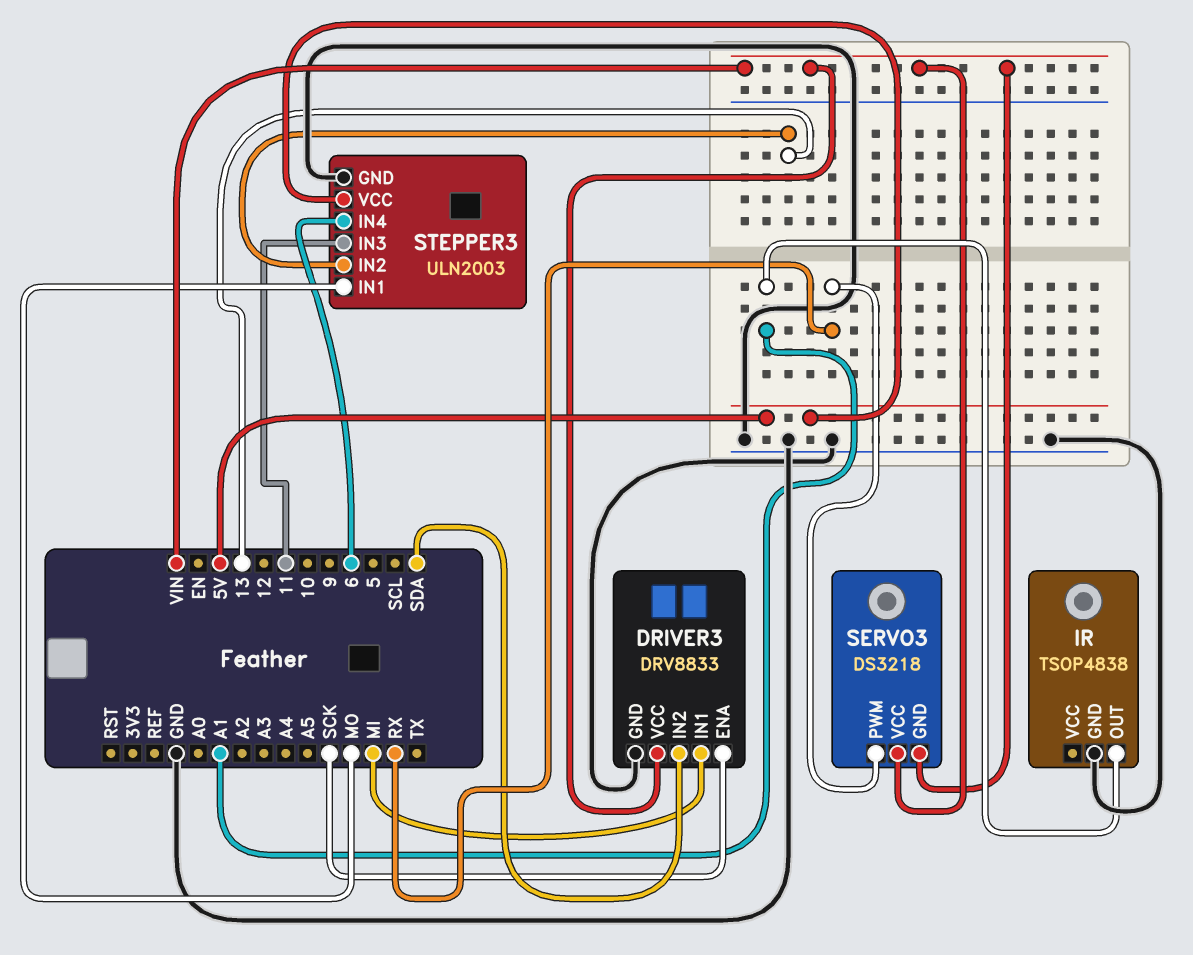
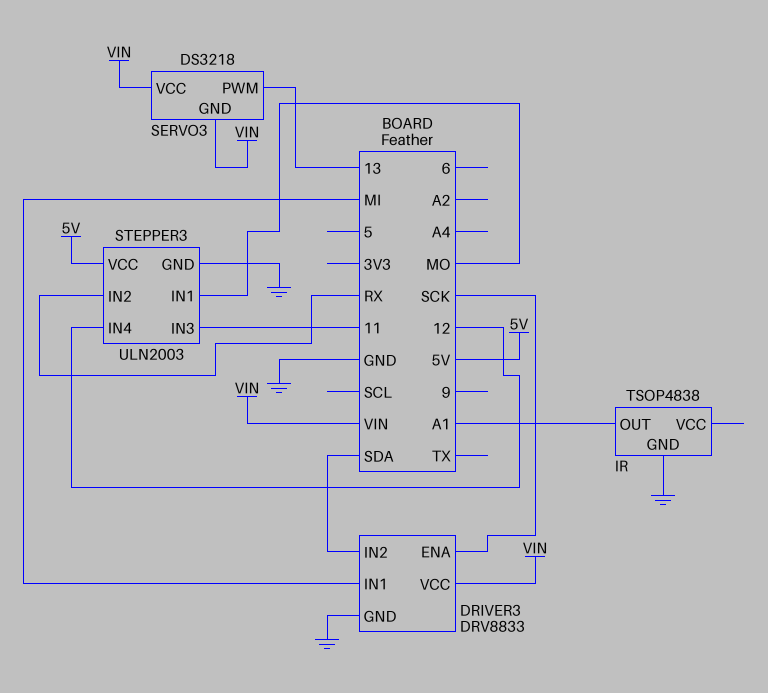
SERVO3 pin PWM: RX -> 13
STEPPER3 pin IN2: 13 -> RX
STEPPER3 pin IN4: 6 -> 12

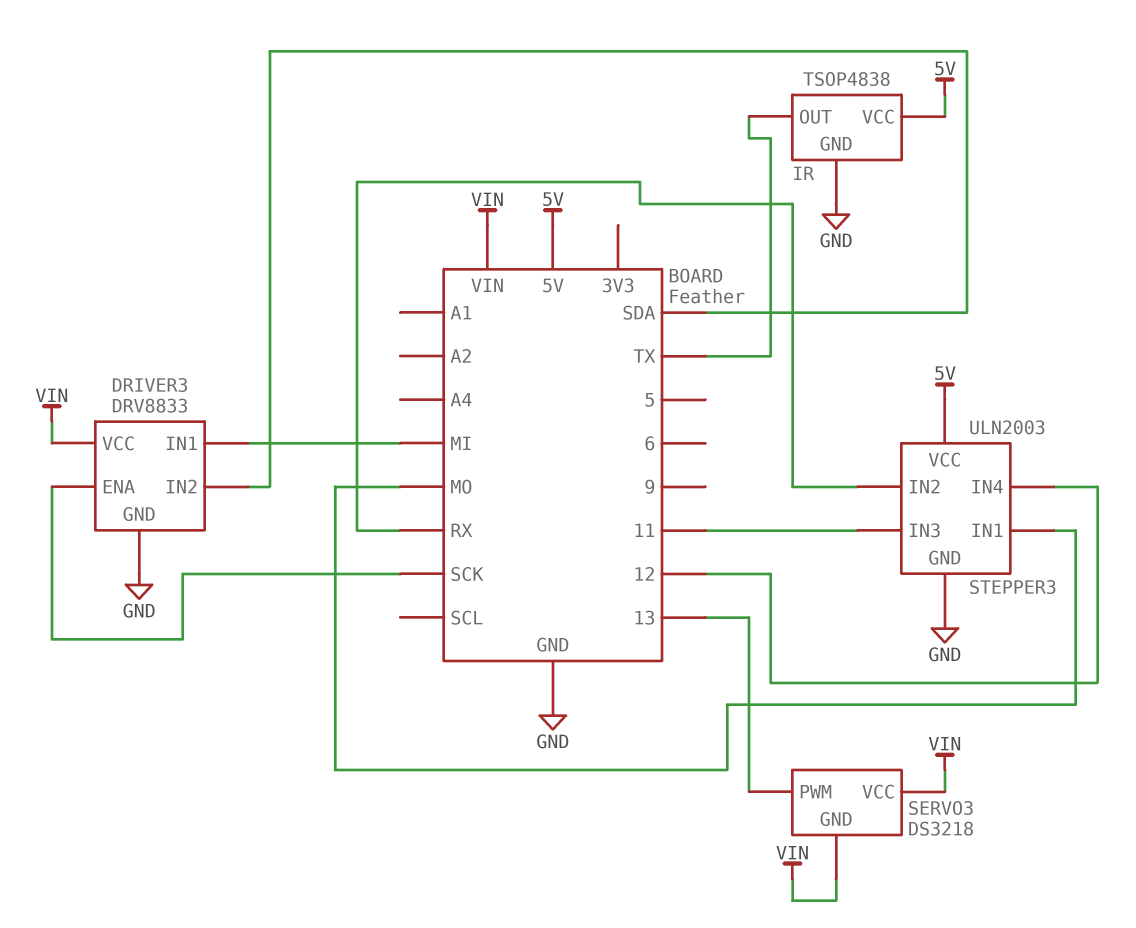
IR pin OUT: A1 -> TX
IR pin VCC: none -> 5V

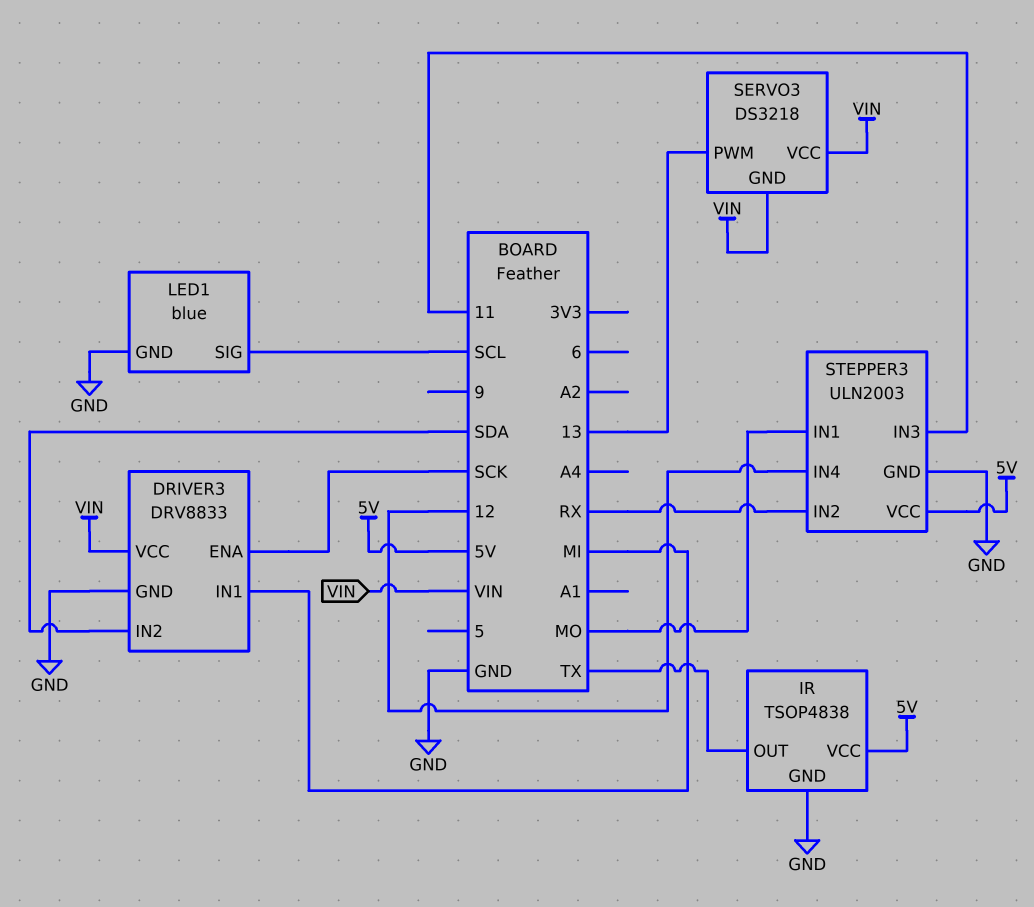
LED1: none -> blue
LED1 pin GND: none -> GND
LED1 pin SIG: none -> SCL

